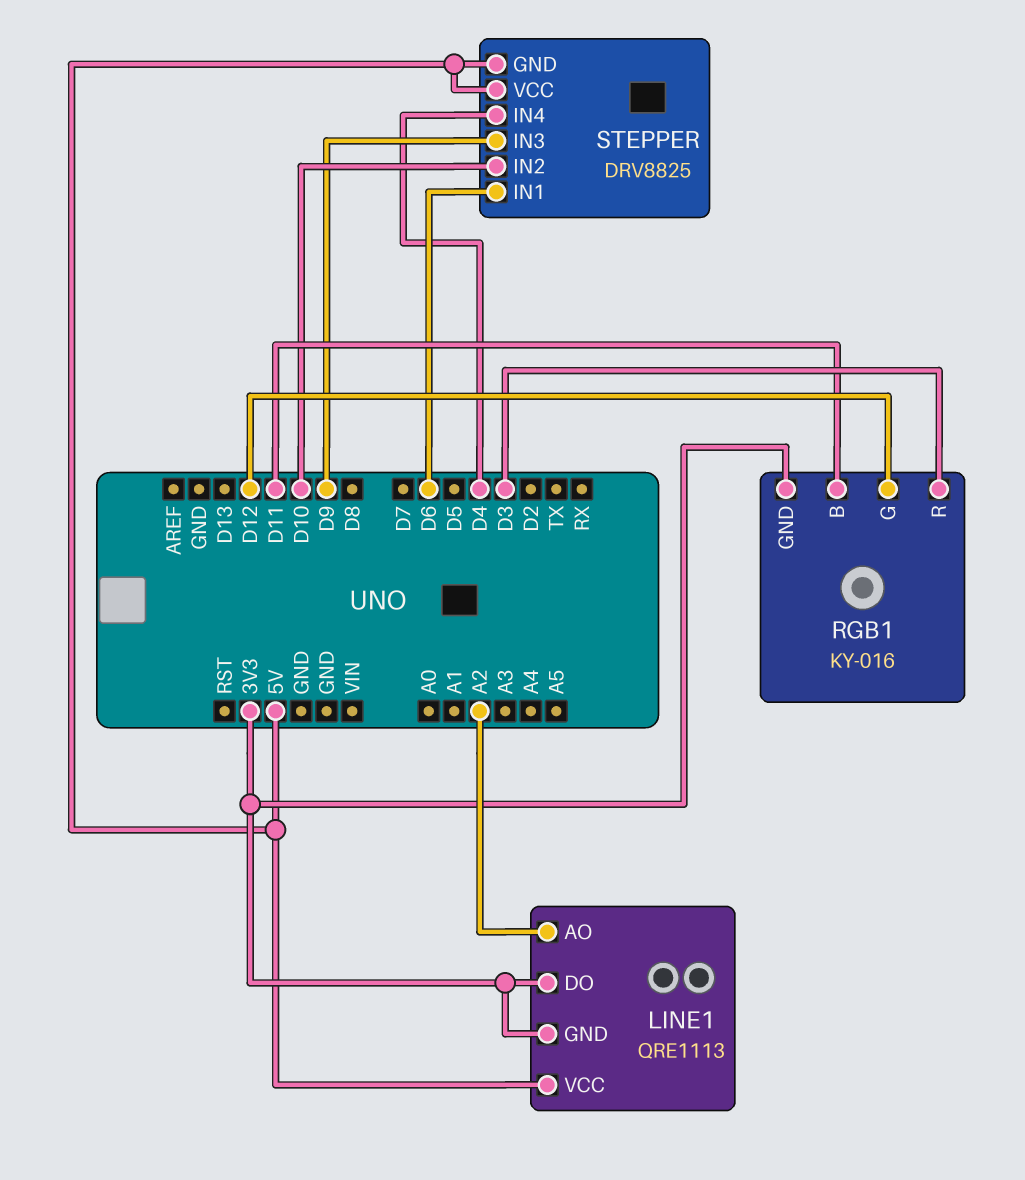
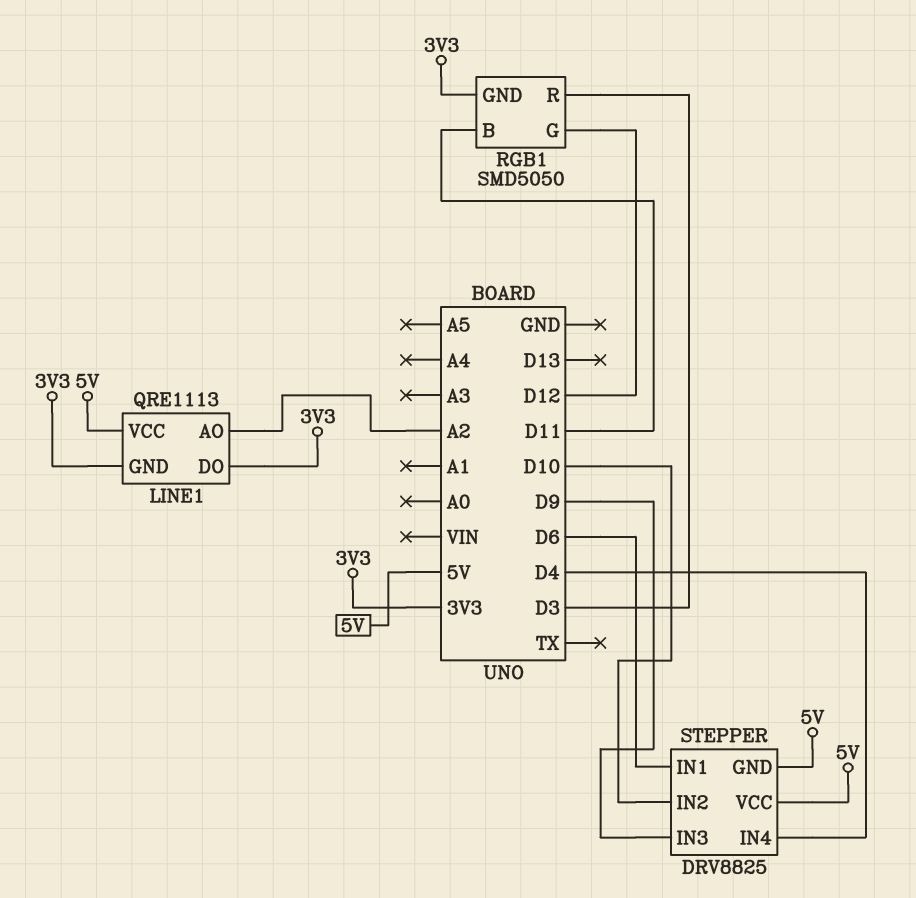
RGB1: KY-016 -> SMD5050

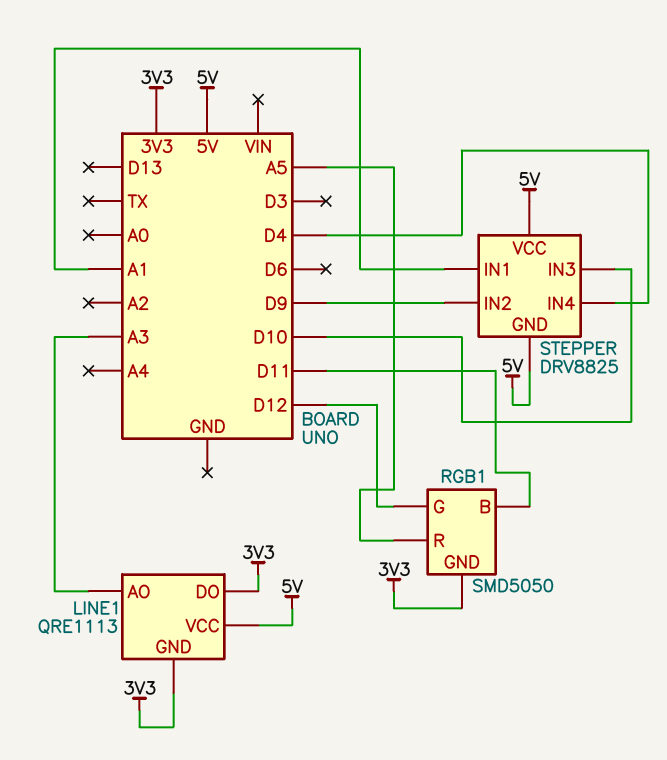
LINE1 pin AO: A2 -> A3
RGB1 pin R: D3 -> A5
STEPPER pin IN1: D6 -> A1
STEPPER pin IN2: D10 -> D9
STEPPER pin IN3: D9 -> D10

